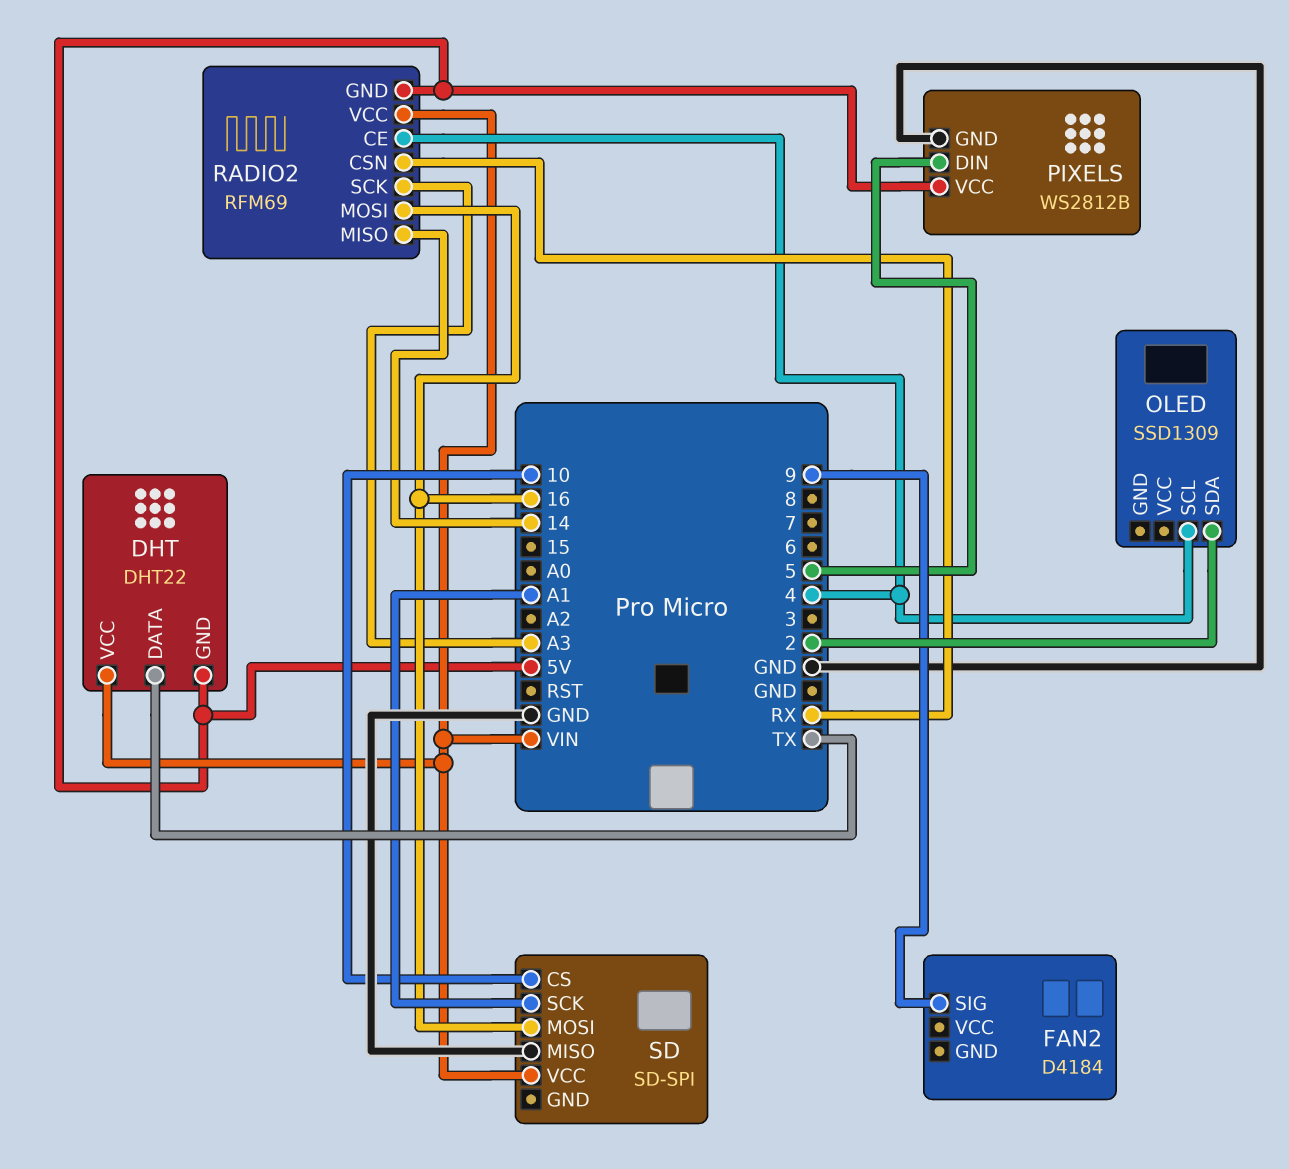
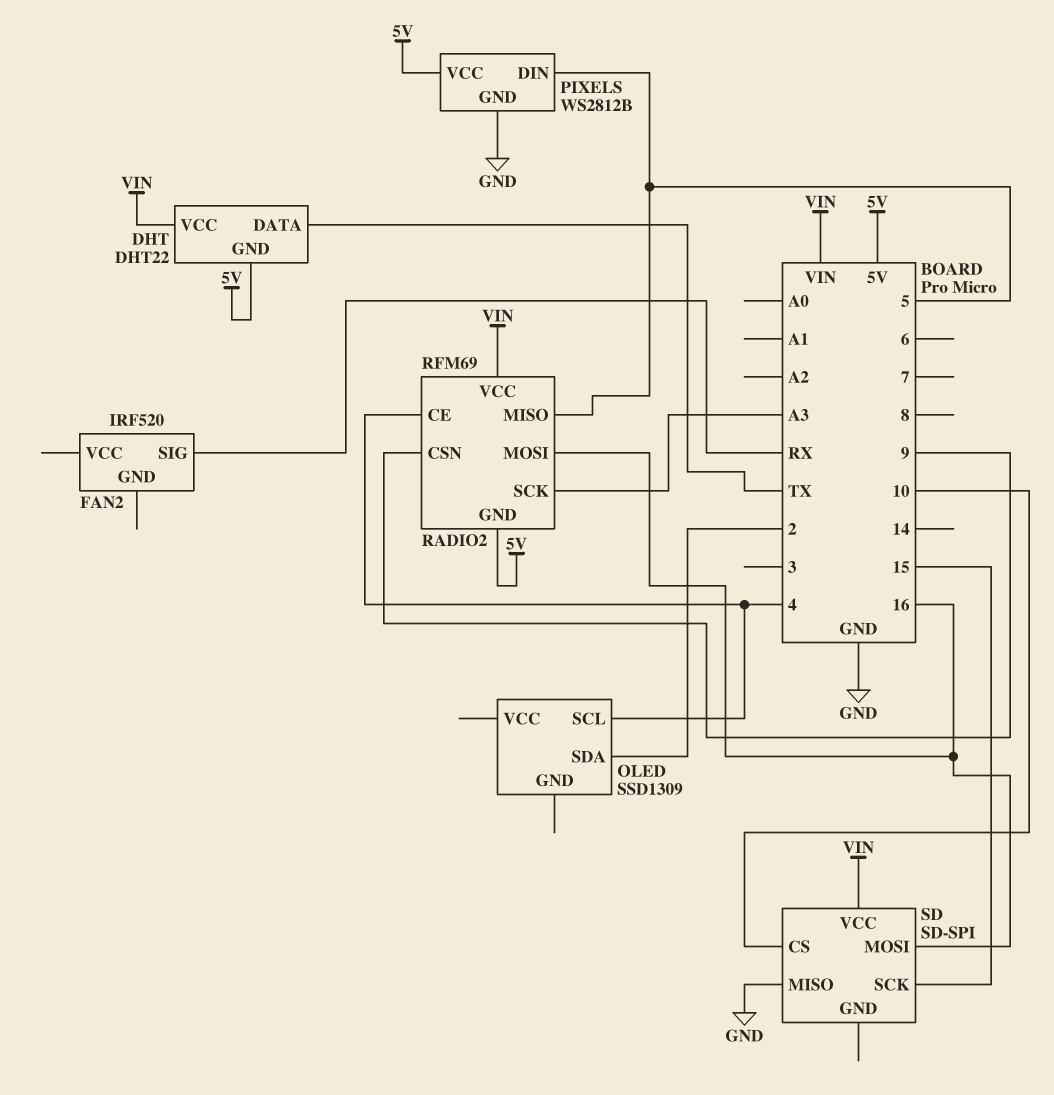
FAN2: D4184 -> IRF520
FAN2 pin SIG: 9 -> RX
RADIO2 pin CSN: RX -> 9
RADIO2 pin MISO: 14 -> 5
SD pin SCK: A1 -> 15

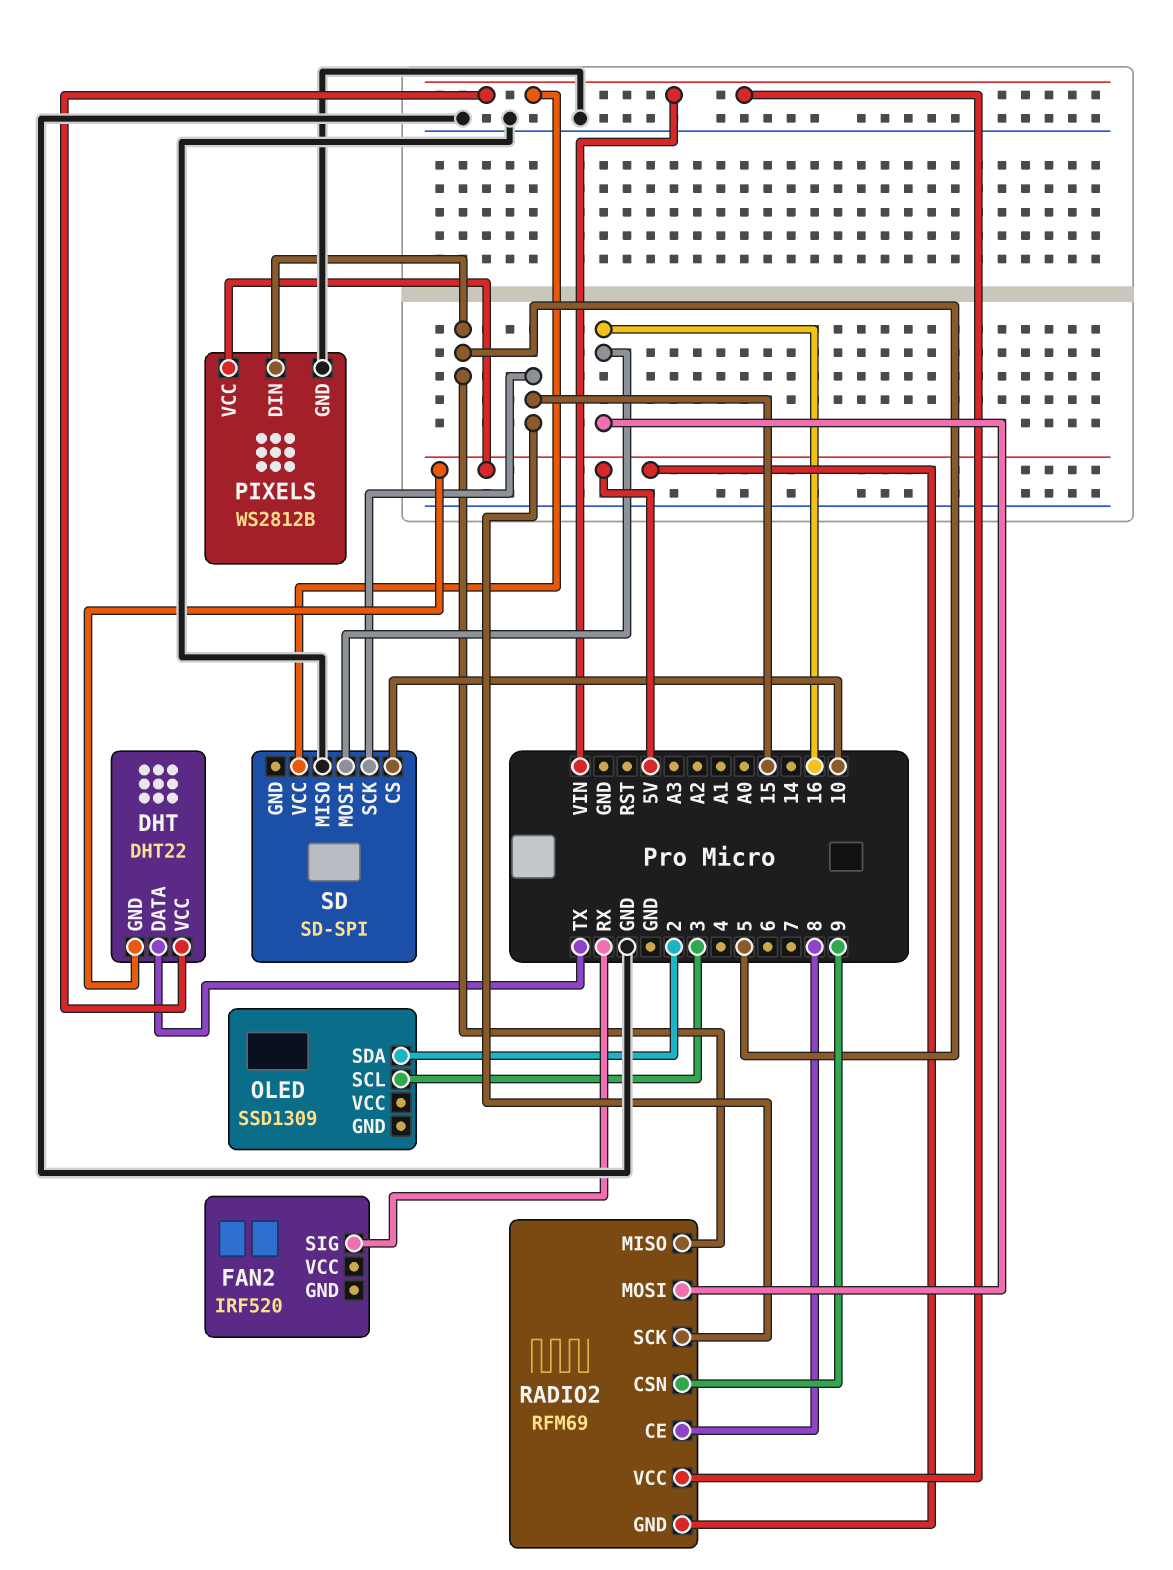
OLED pin SCL: 4 -> 3
RADIO2 pin CE: 4 -> 8
RADIO2 pin SCK: A3 -> 15

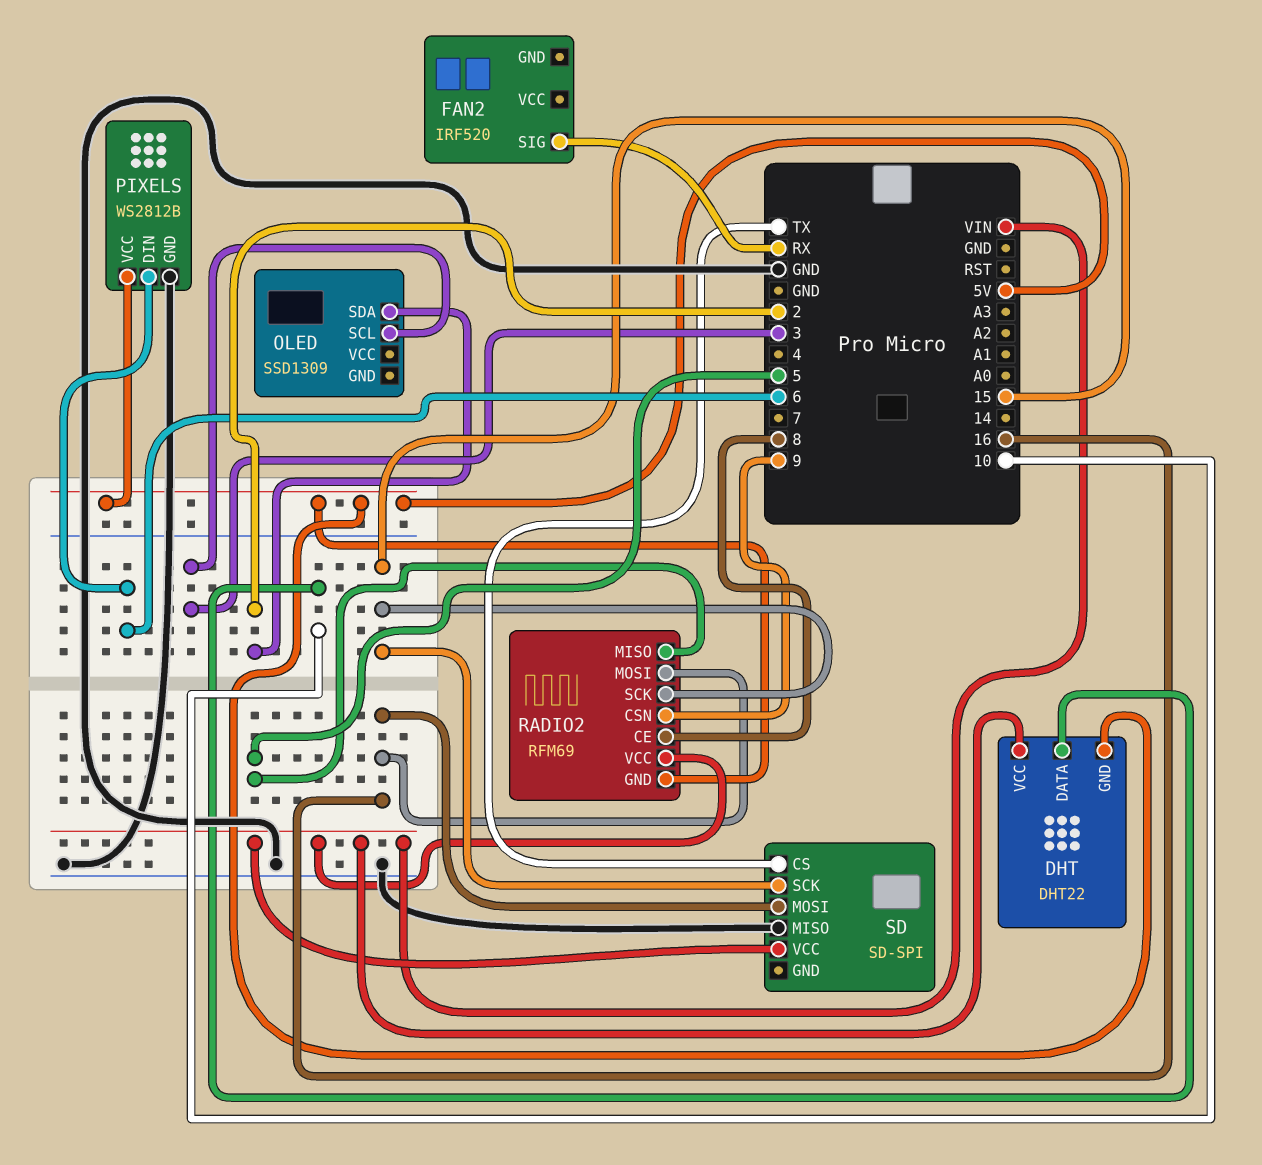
DHT pin DATA: TX -> 10
PIXELS pin DIN: 5 -> 6
SD pin CS: 10 -> TX

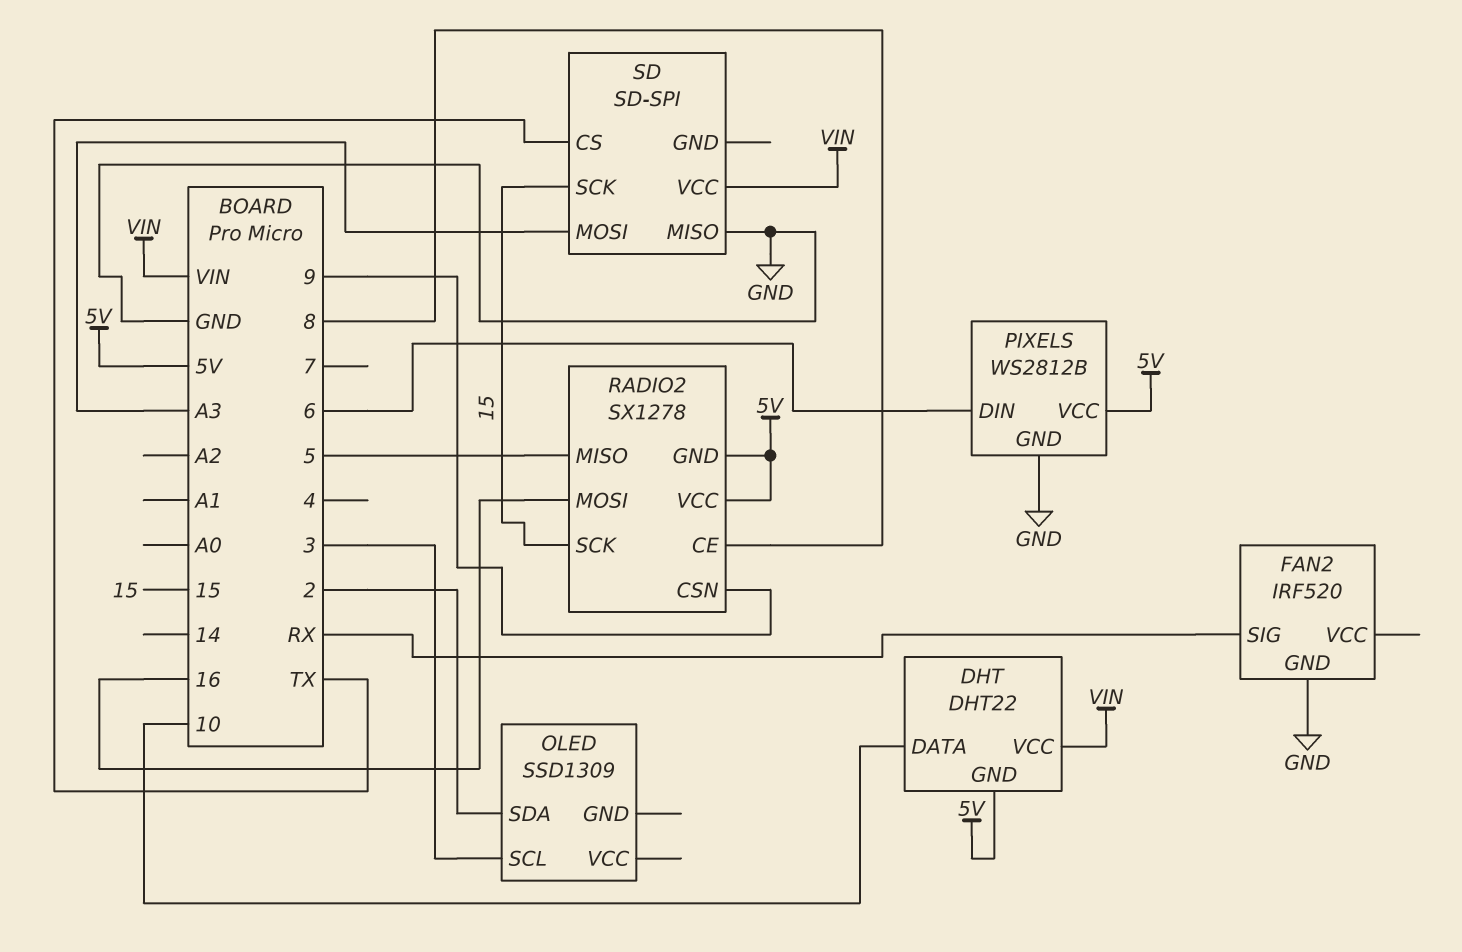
FAN2 pin GND: none -> GND
RADIO2: RFM69 -> SX1278
RADIO2 pin VCC: VIN -> 5V
SD pin MOSI: 16 -> A3

